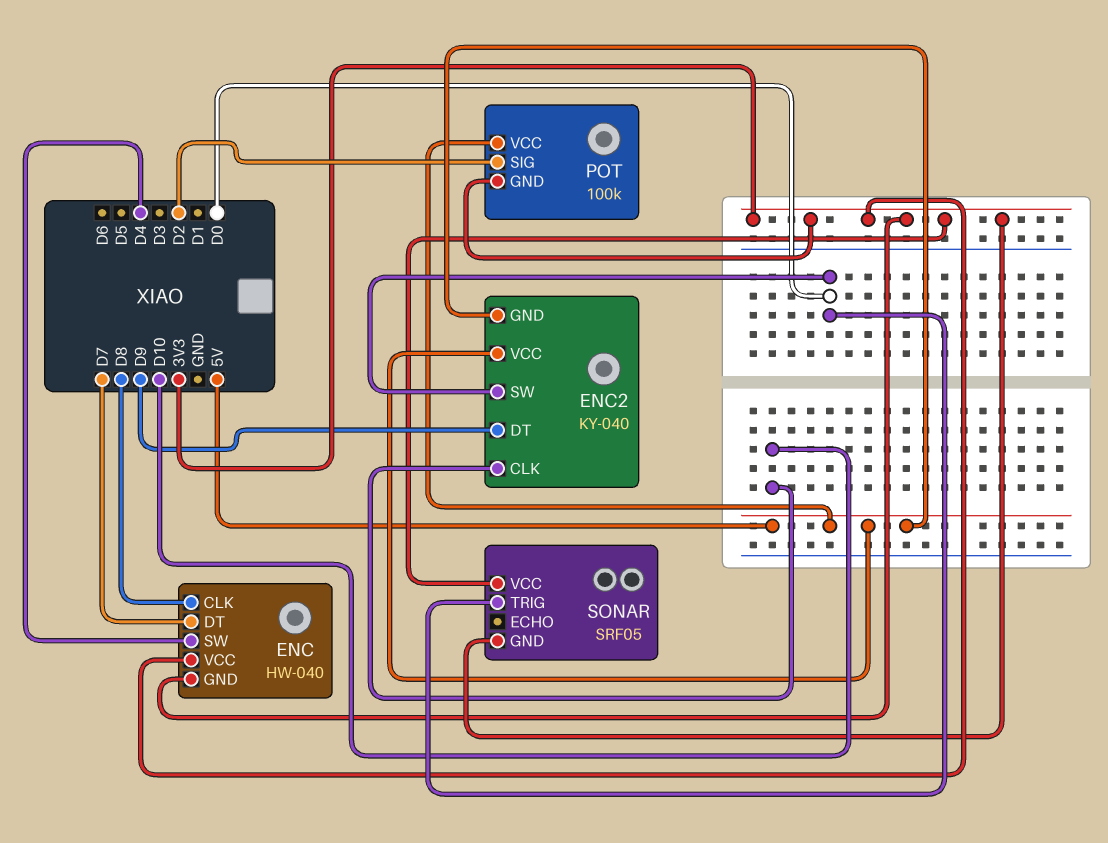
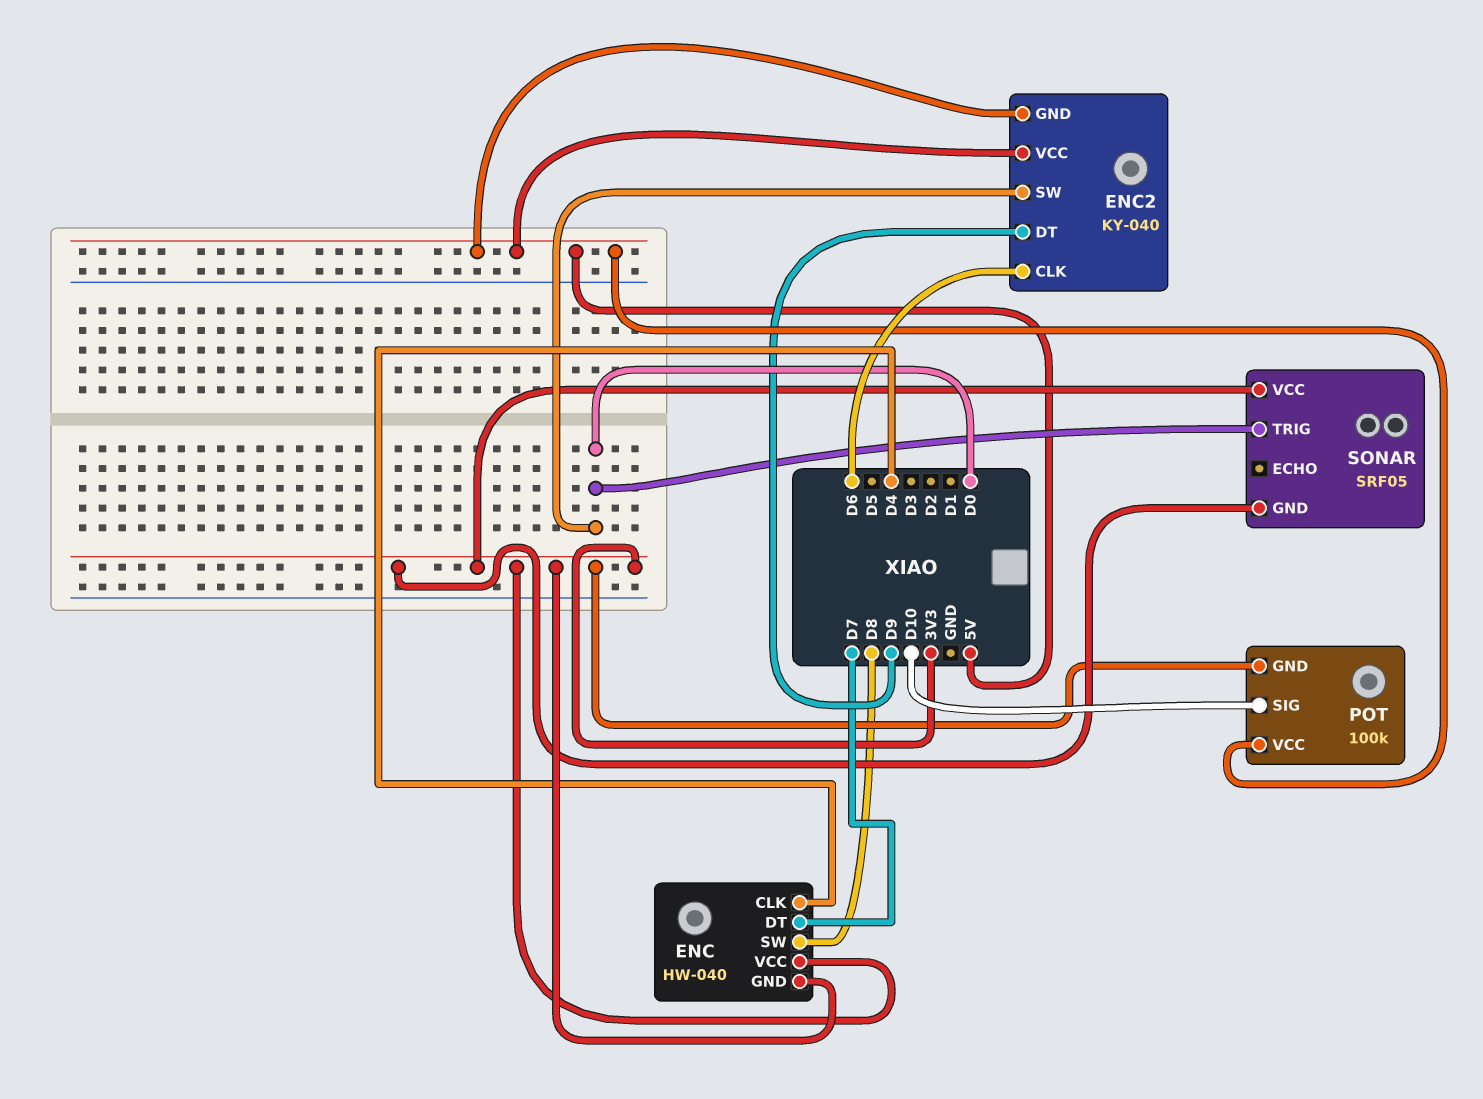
ENC pin CLK: D8 -> D4
ENC pin SW: D4 -> D8
ENC2 pin CLK: D10 -> D6
POT pin SIG: D2 -> D10

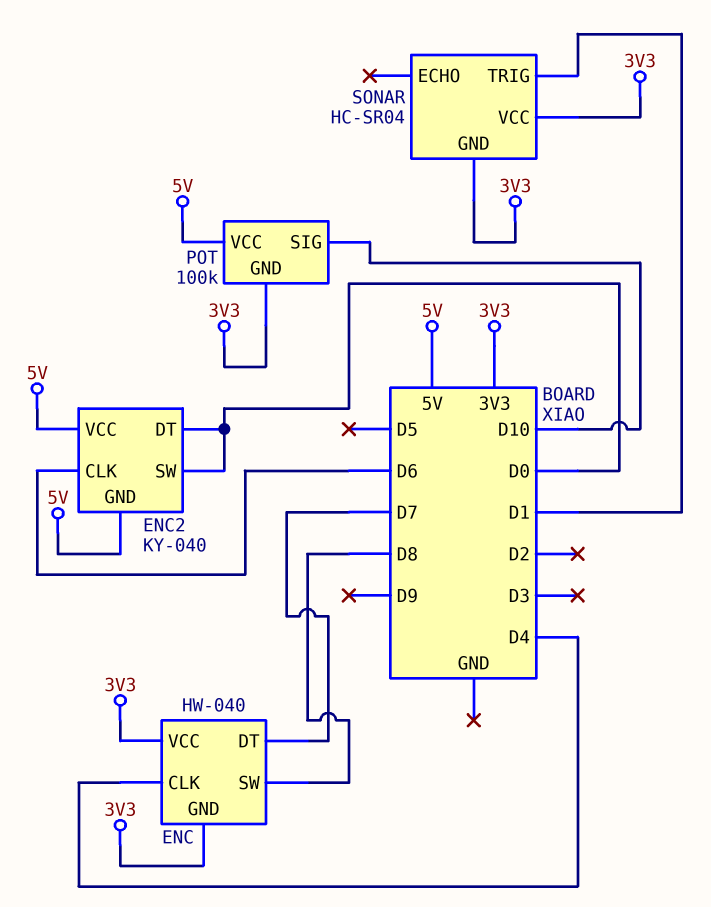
ENC2 pin DT: D9 -> D0
SONAR: SRF05 -> HC-SR04
SONAR pin TRIG: D0 -> D1

